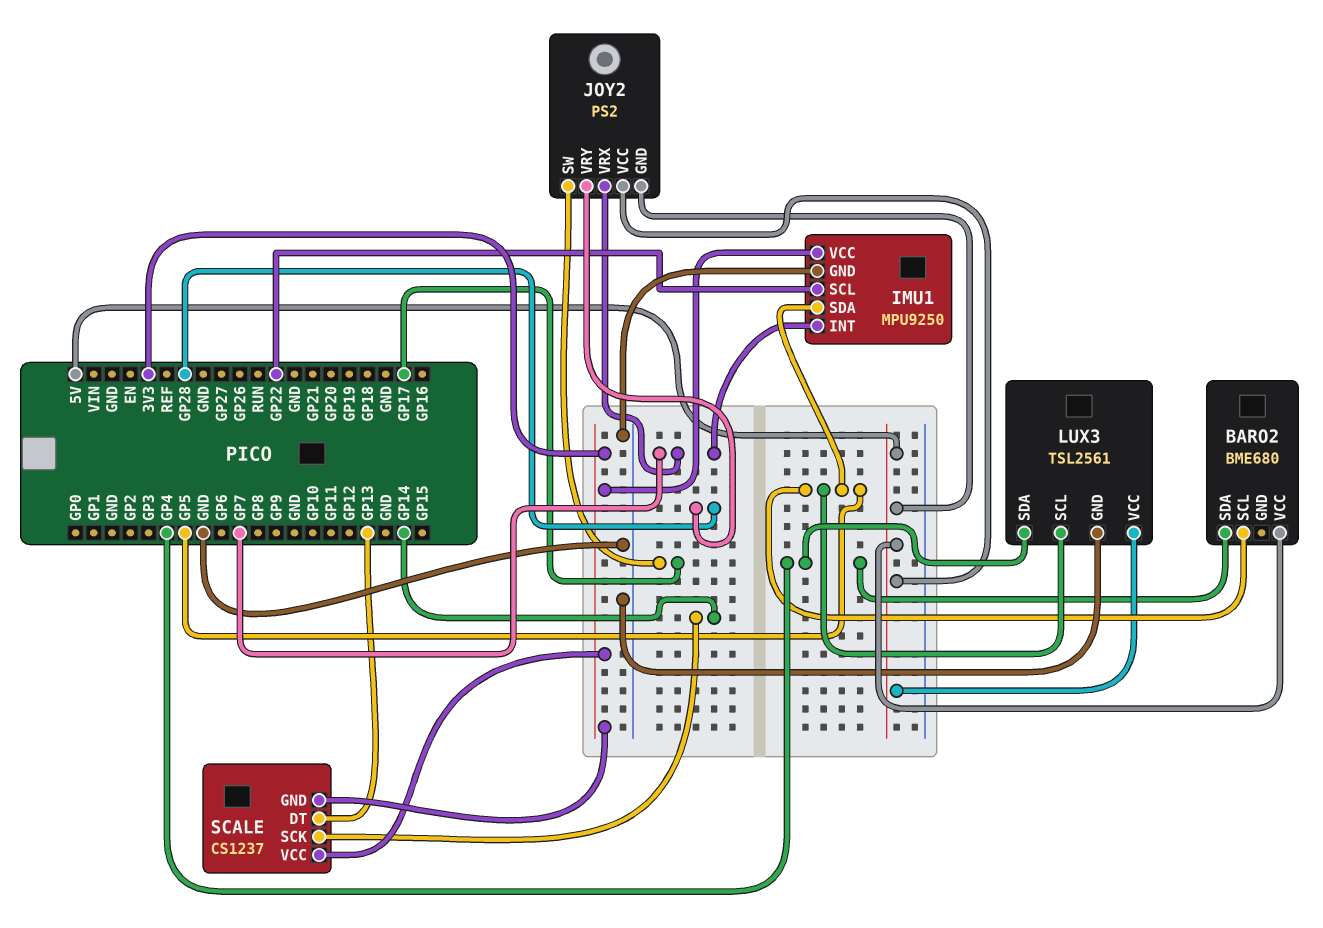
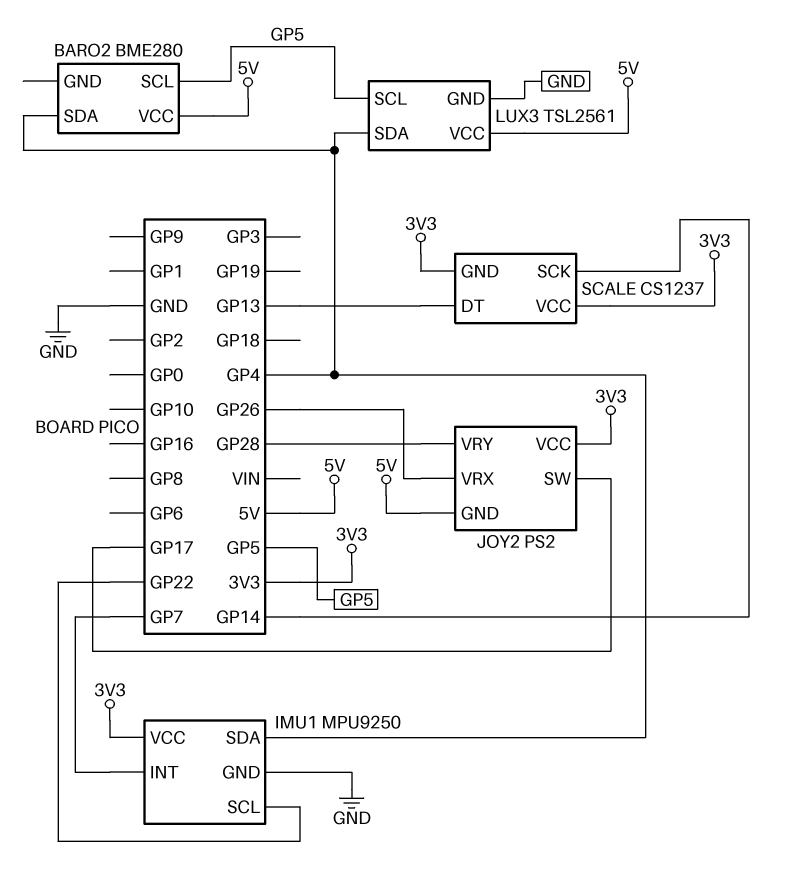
BARO2: BME680 -> BME280
IMU1 pin SDA: GP5 -> GP4
JOY2 pin VCC: 5V -> 3V3
JOY2 pin VRX: GP7 -> GP26

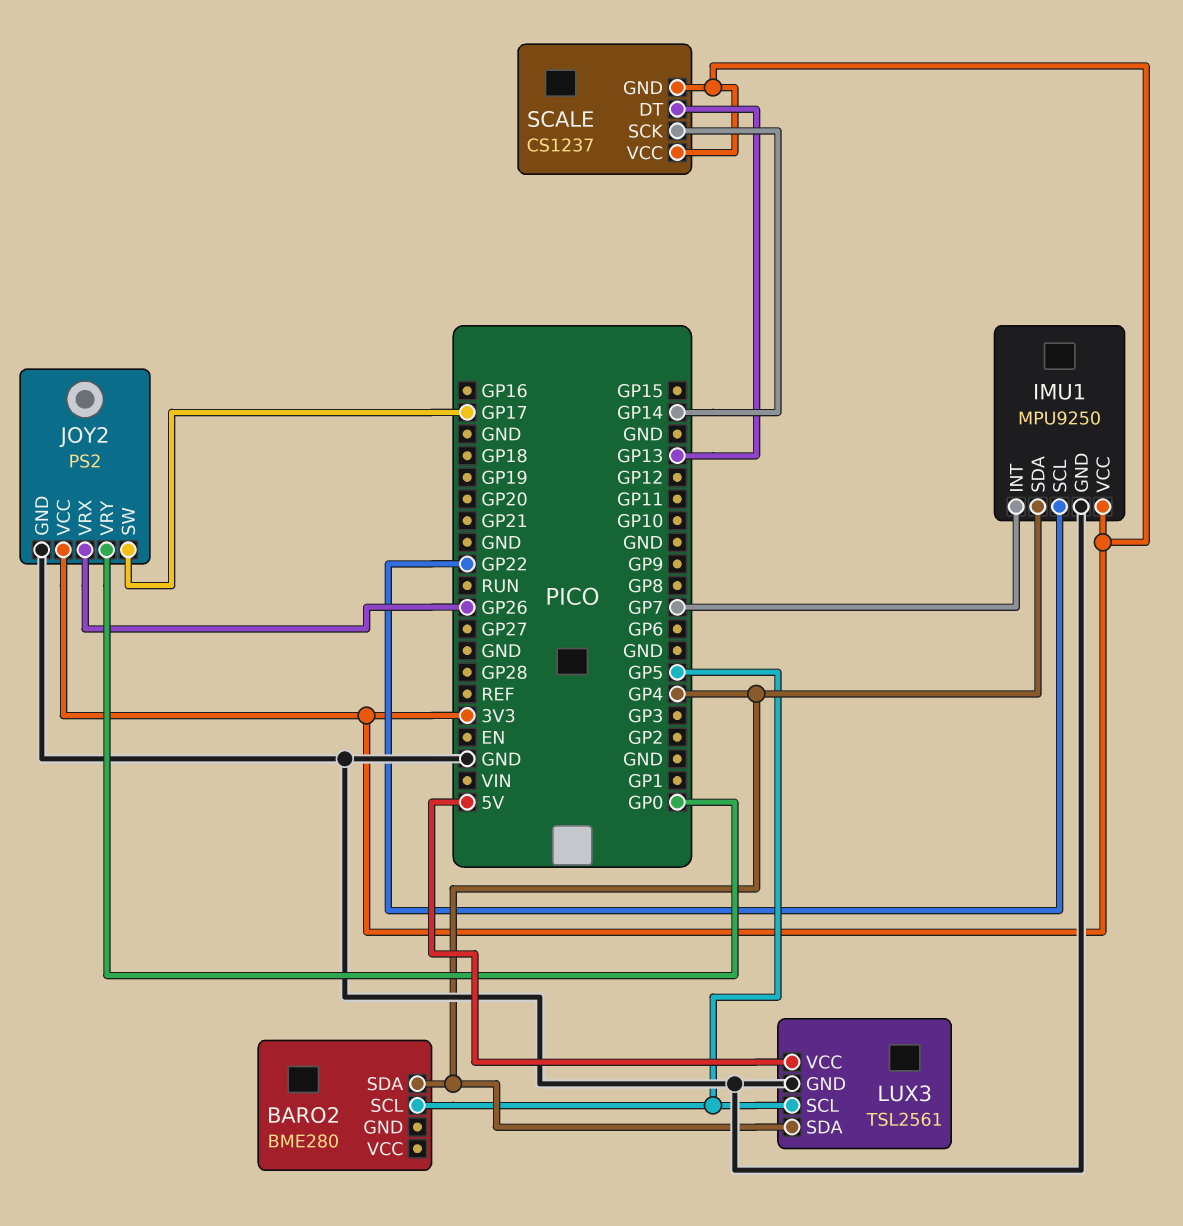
BARO2 pin VCC: 5V -> none
JOY2 pin GND: 5V -> GND
JOY2 pin VRY: GP28 -> GP0

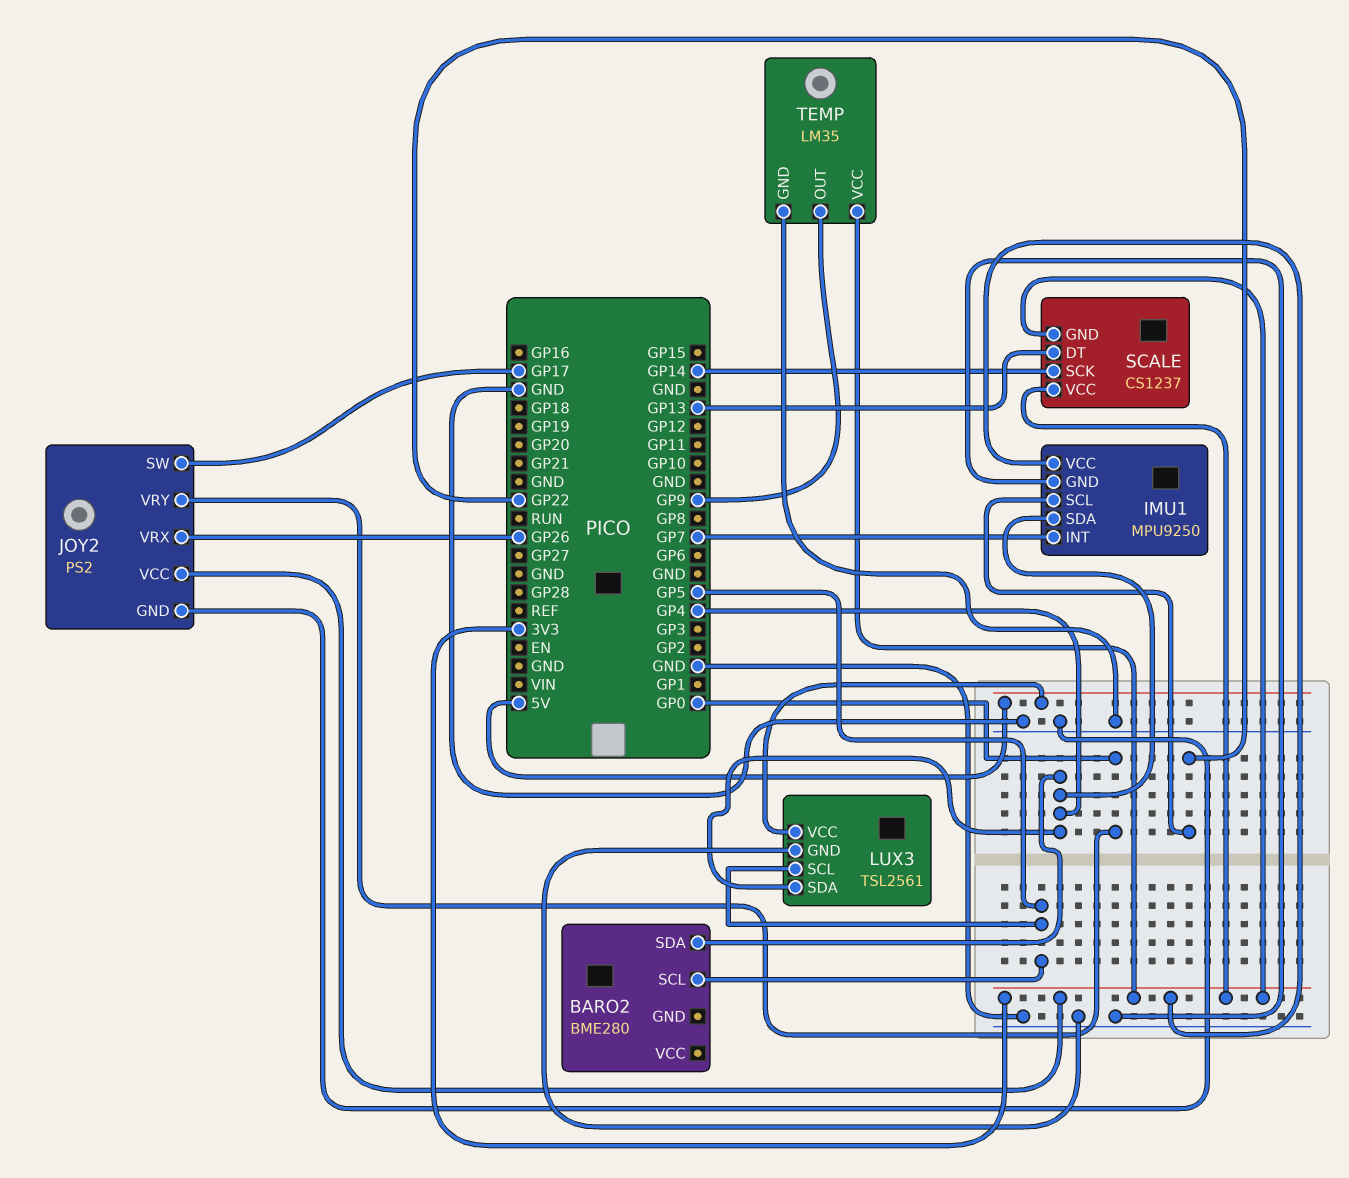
TEMP: none -> LM35
TEMP pin GND: none -> GND
TEMP pin OUT: none -> GP9
TEMP pin VCC: none -> 3V3

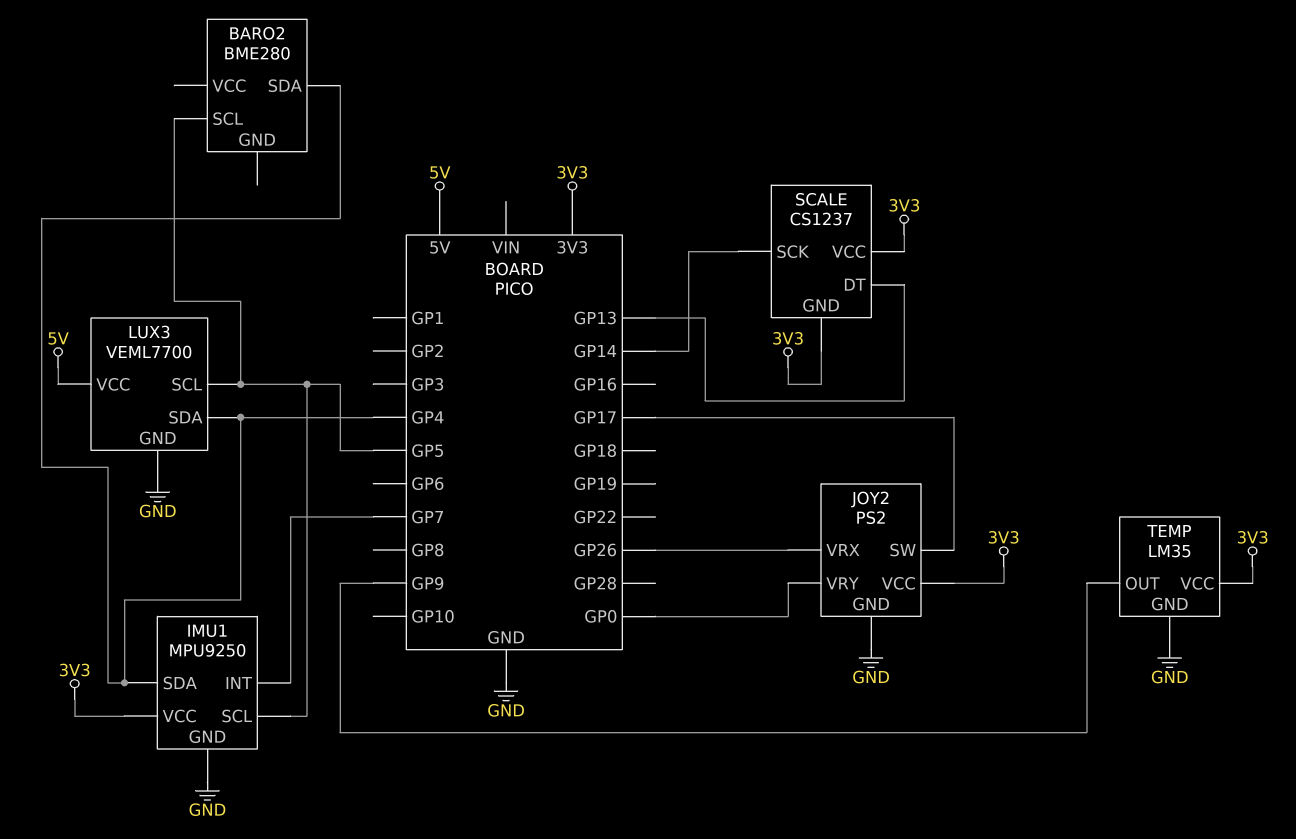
IMU1 pin SCL: GP22 -> GP5
LUX3: TSL2561 -> VEML7700

